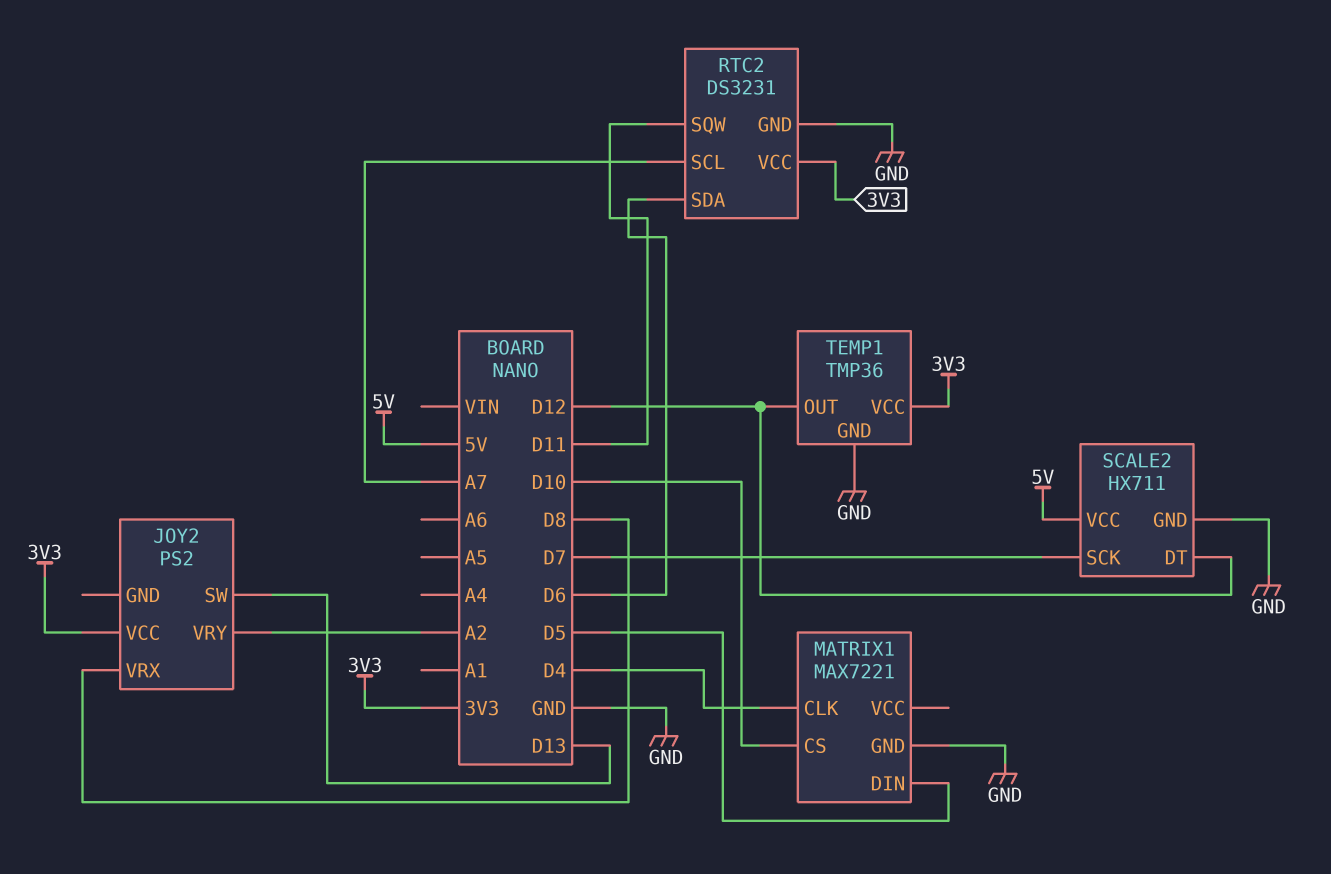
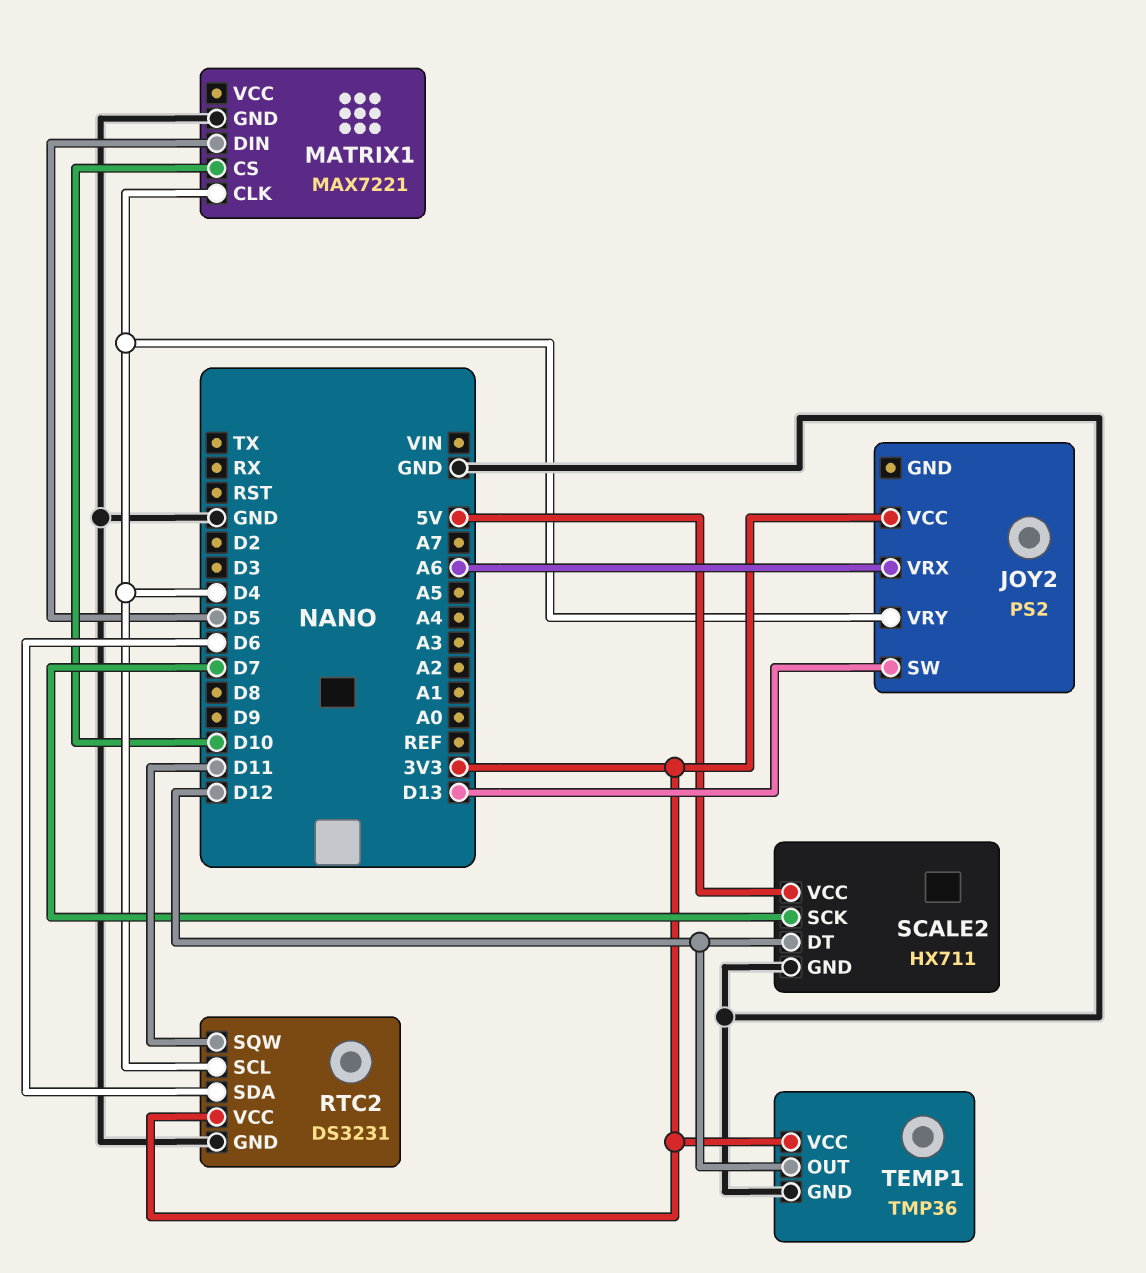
JOY2 pin VRX: D8 -> A6
JOY2 pin VRY: A2 -> D4
RTC2 pin SCL: A7 -> D4

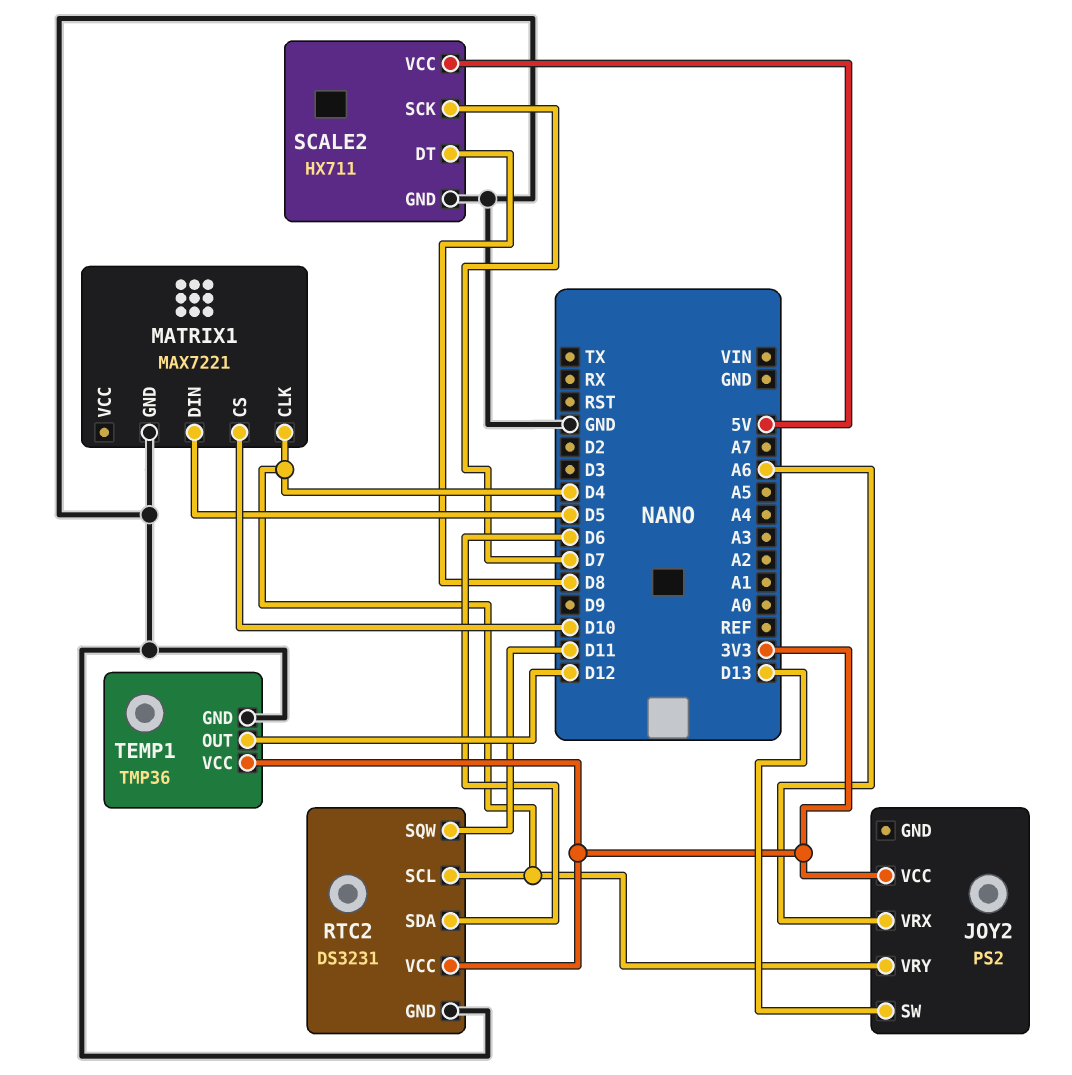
SCALE2 pin DT: D12 -> D8

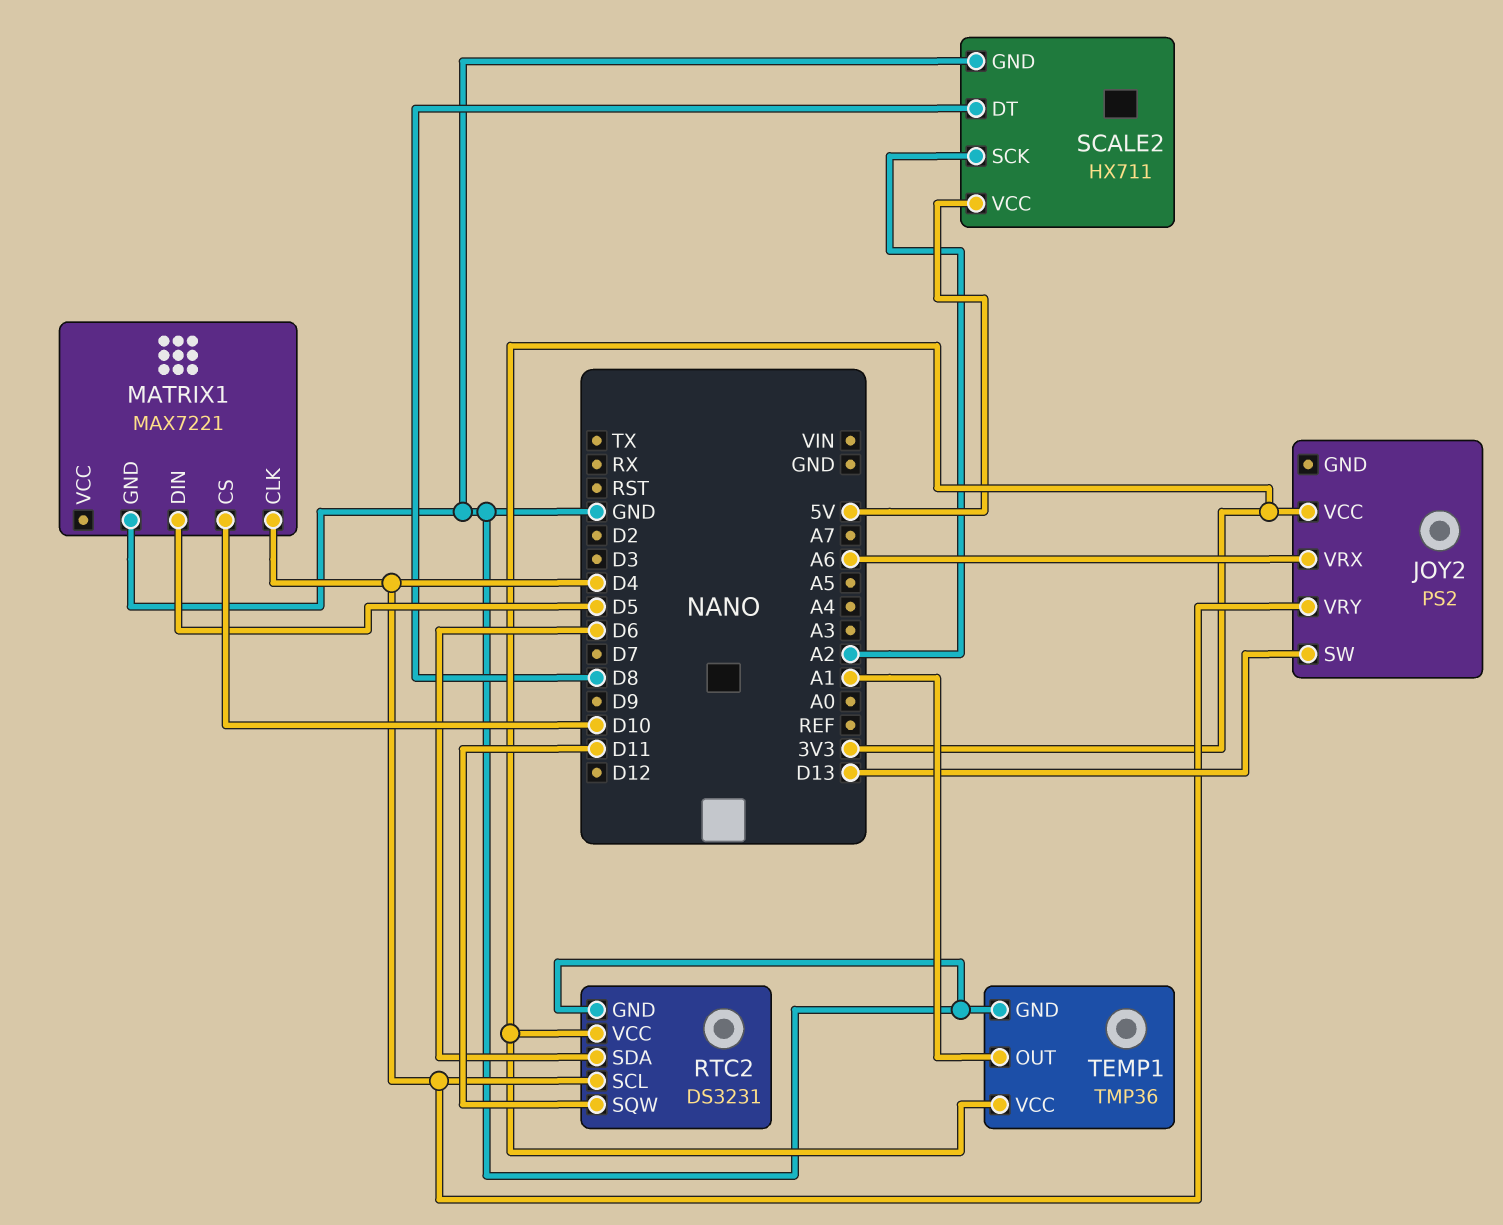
SCALE2 pin SCK: D7 -> A2
TEMP1 pin OUT: D12 -> A1

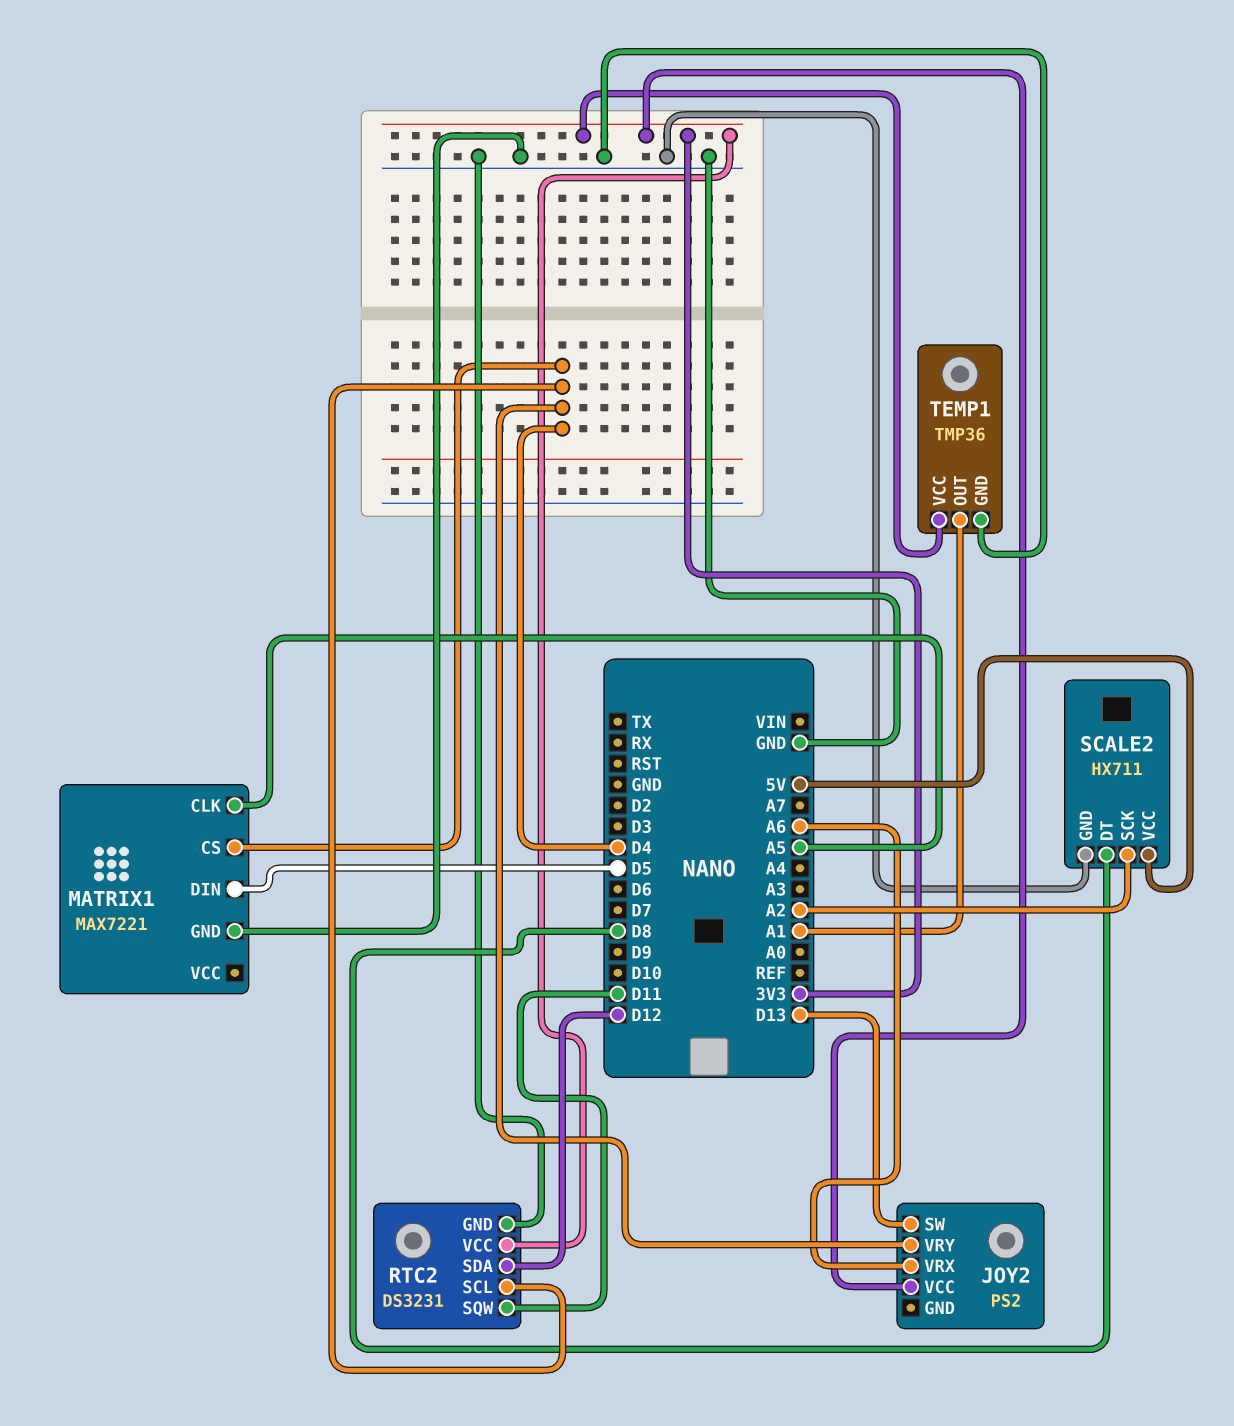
MATRIX1 pin CLK: D4 -> A5
MATRIX1 pin CS: D10 -> D4
RTC2 pin SDA: D6 -> D12

